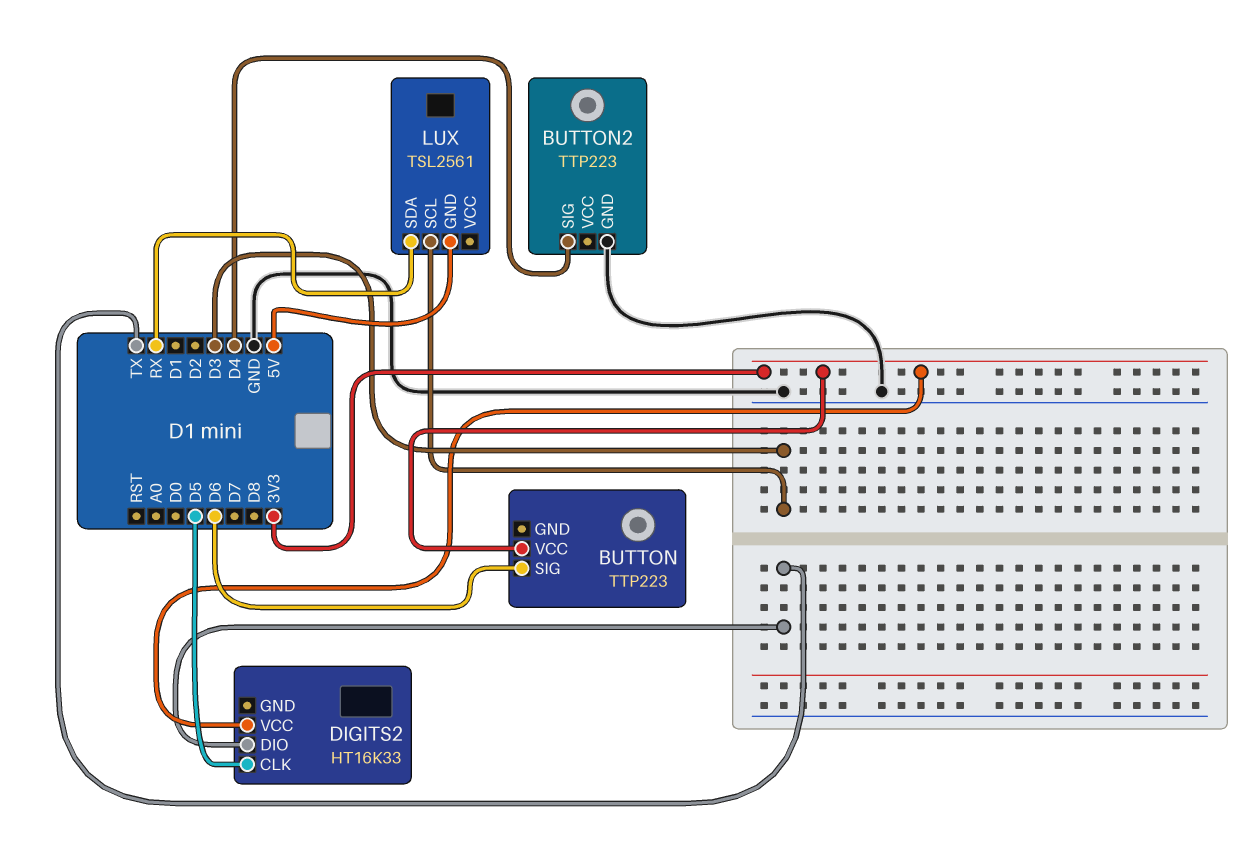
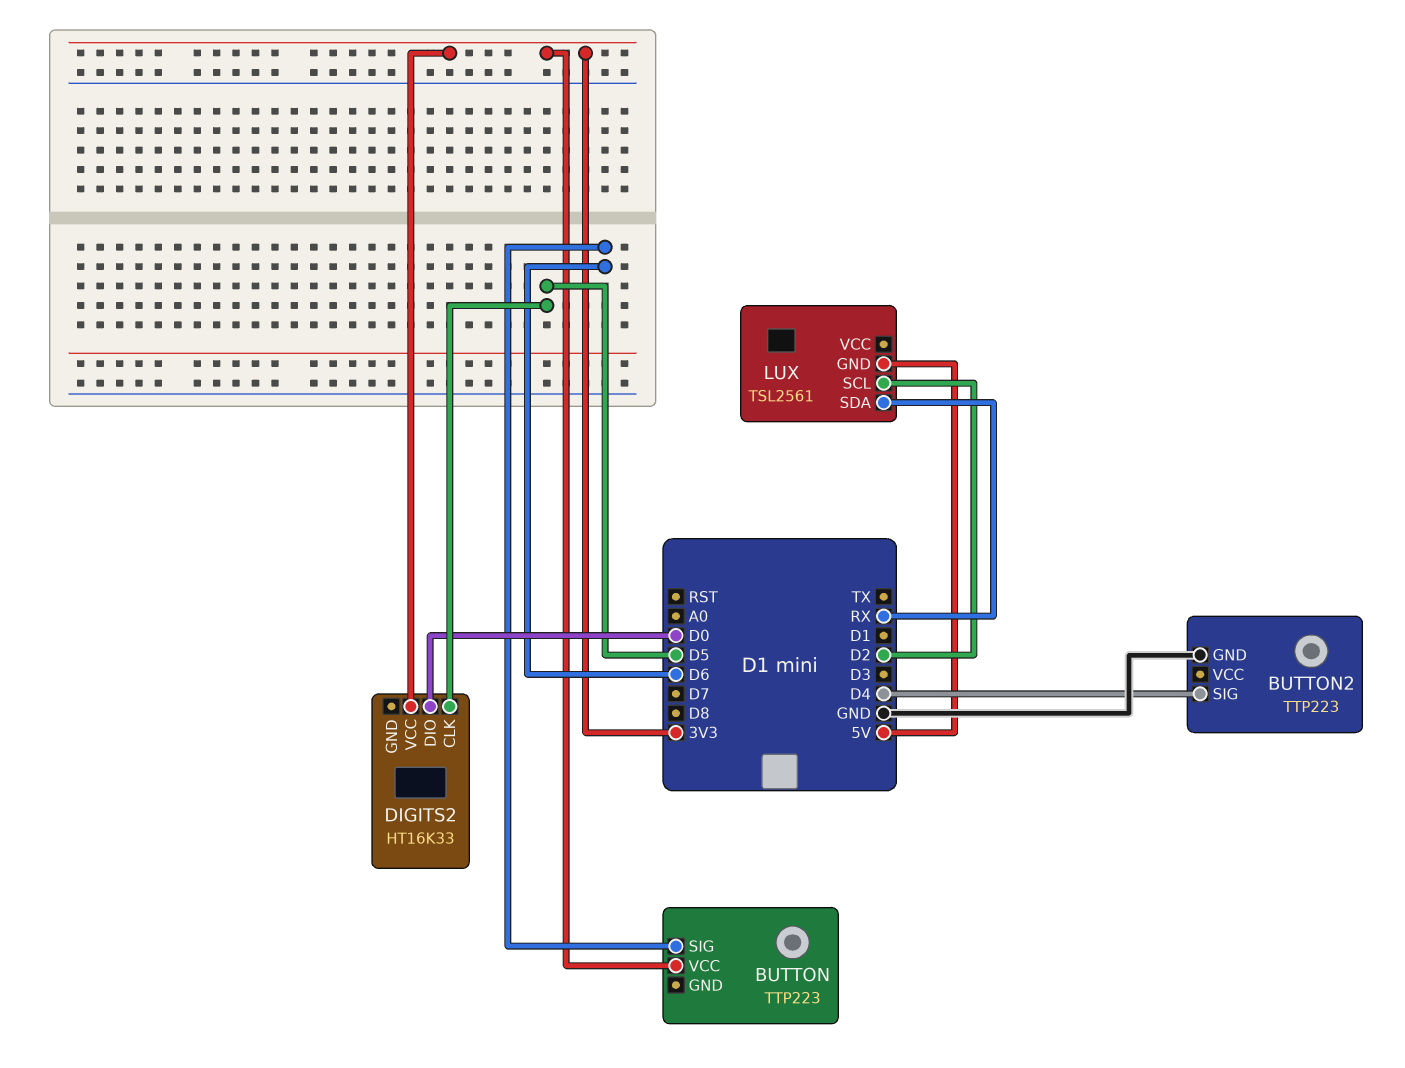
DIGITS2 pin DIO: TX -> D0
LUX pin SCL: D3 -> D2

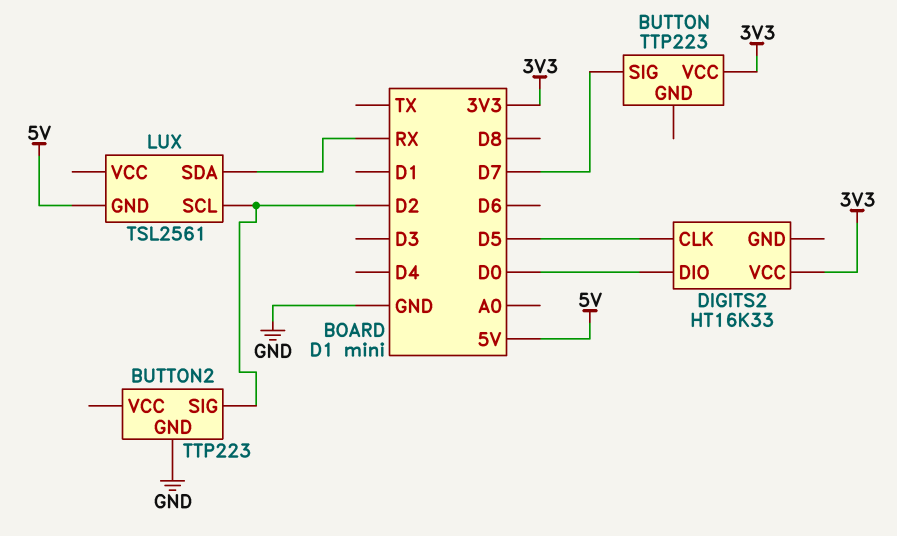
BUTTON pin SIG: D6 -> D7
BUTTON2 pin SIG: D4 -> D2

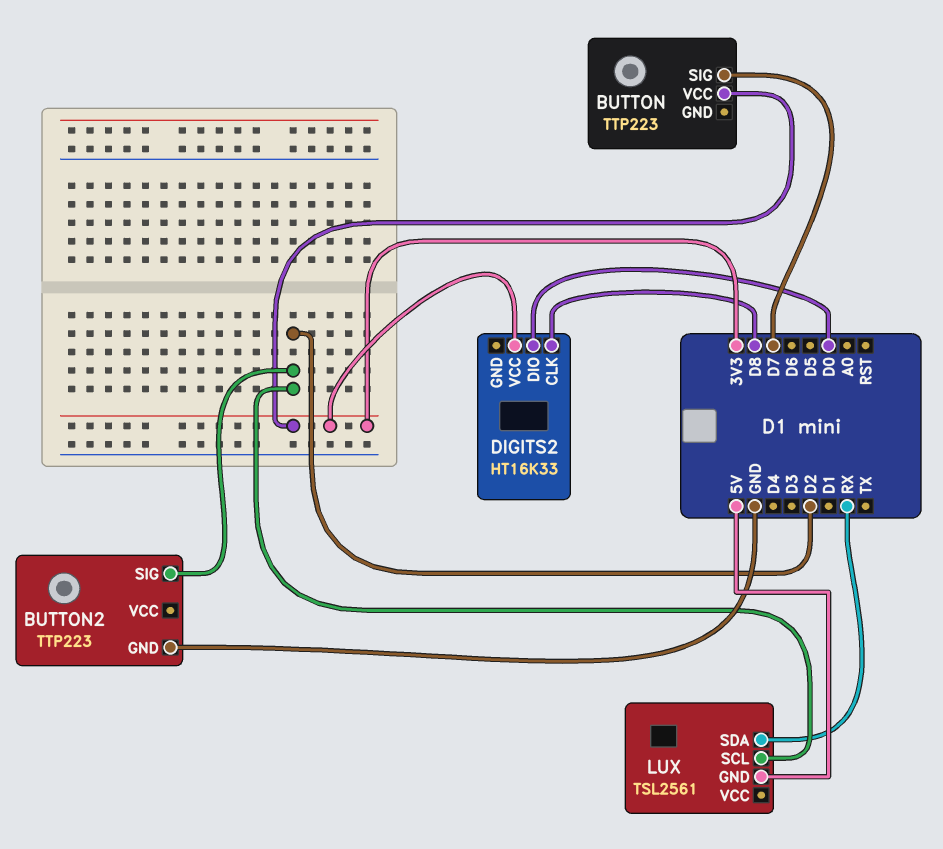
DIGITS2 pin CLK: D5 -> D8

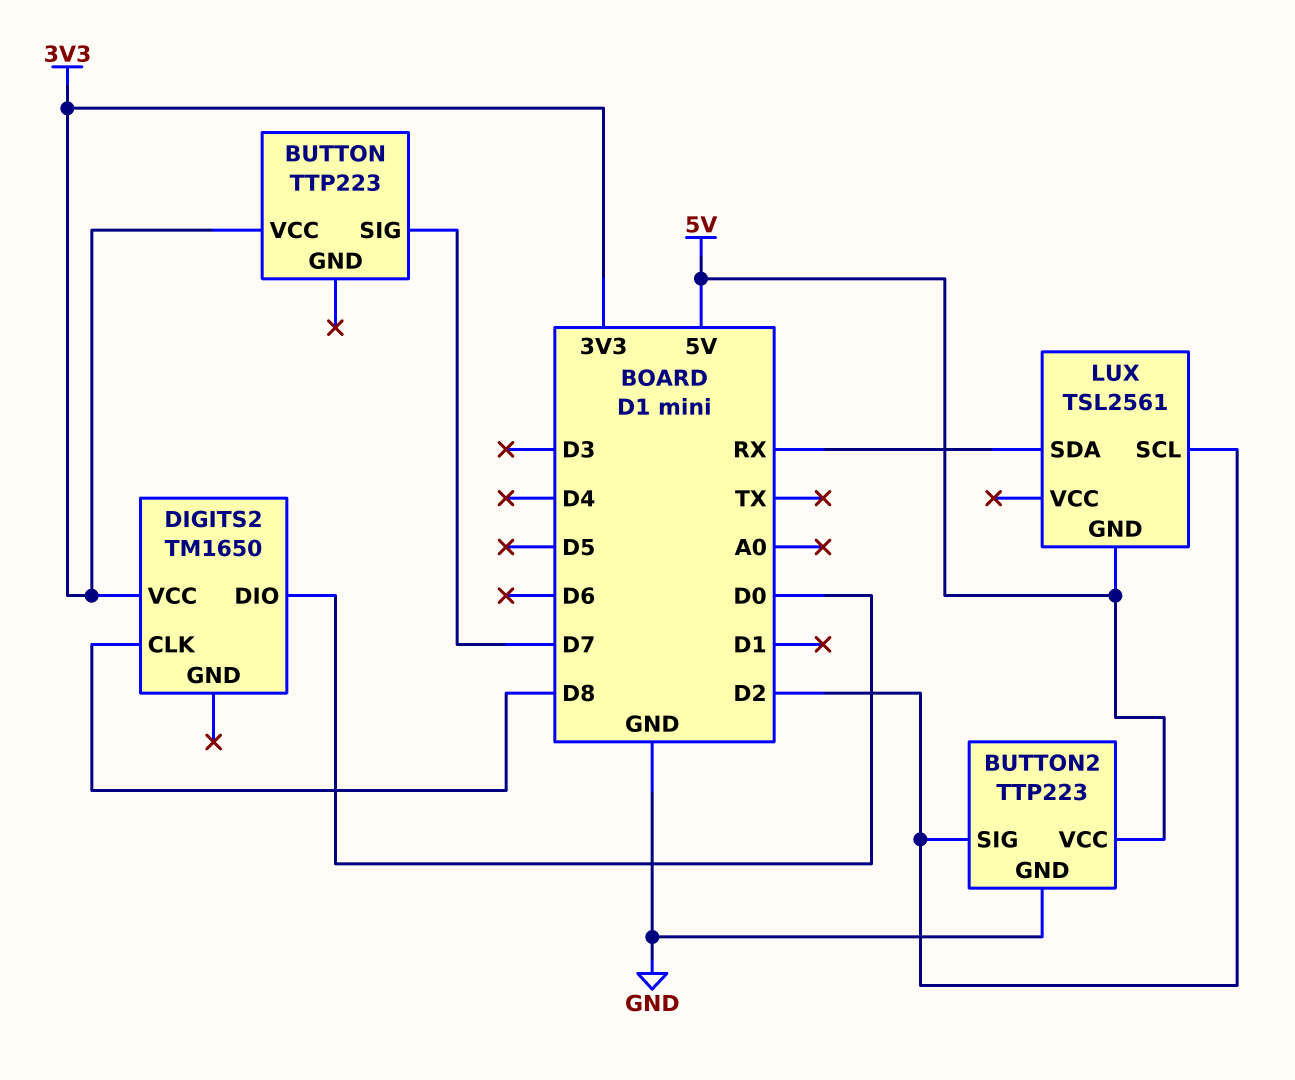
BUTTON2 pin VCC: none -> 5V
DIGITS2: HT16K33 -> TM1650

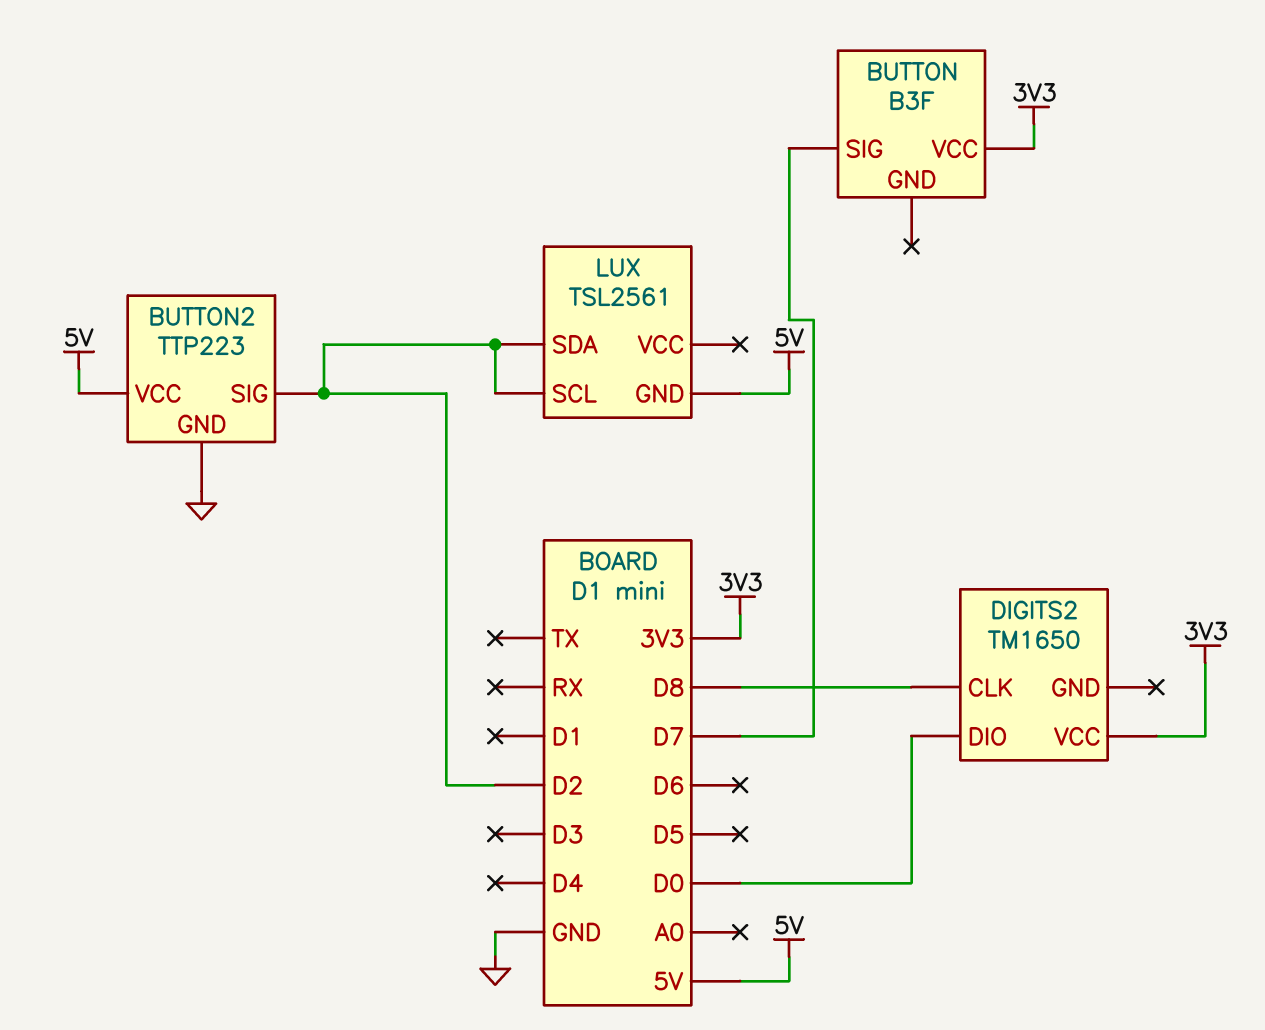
BUTTON: TTP223 -> B3F
LUX pin SDA: RX -> D2

